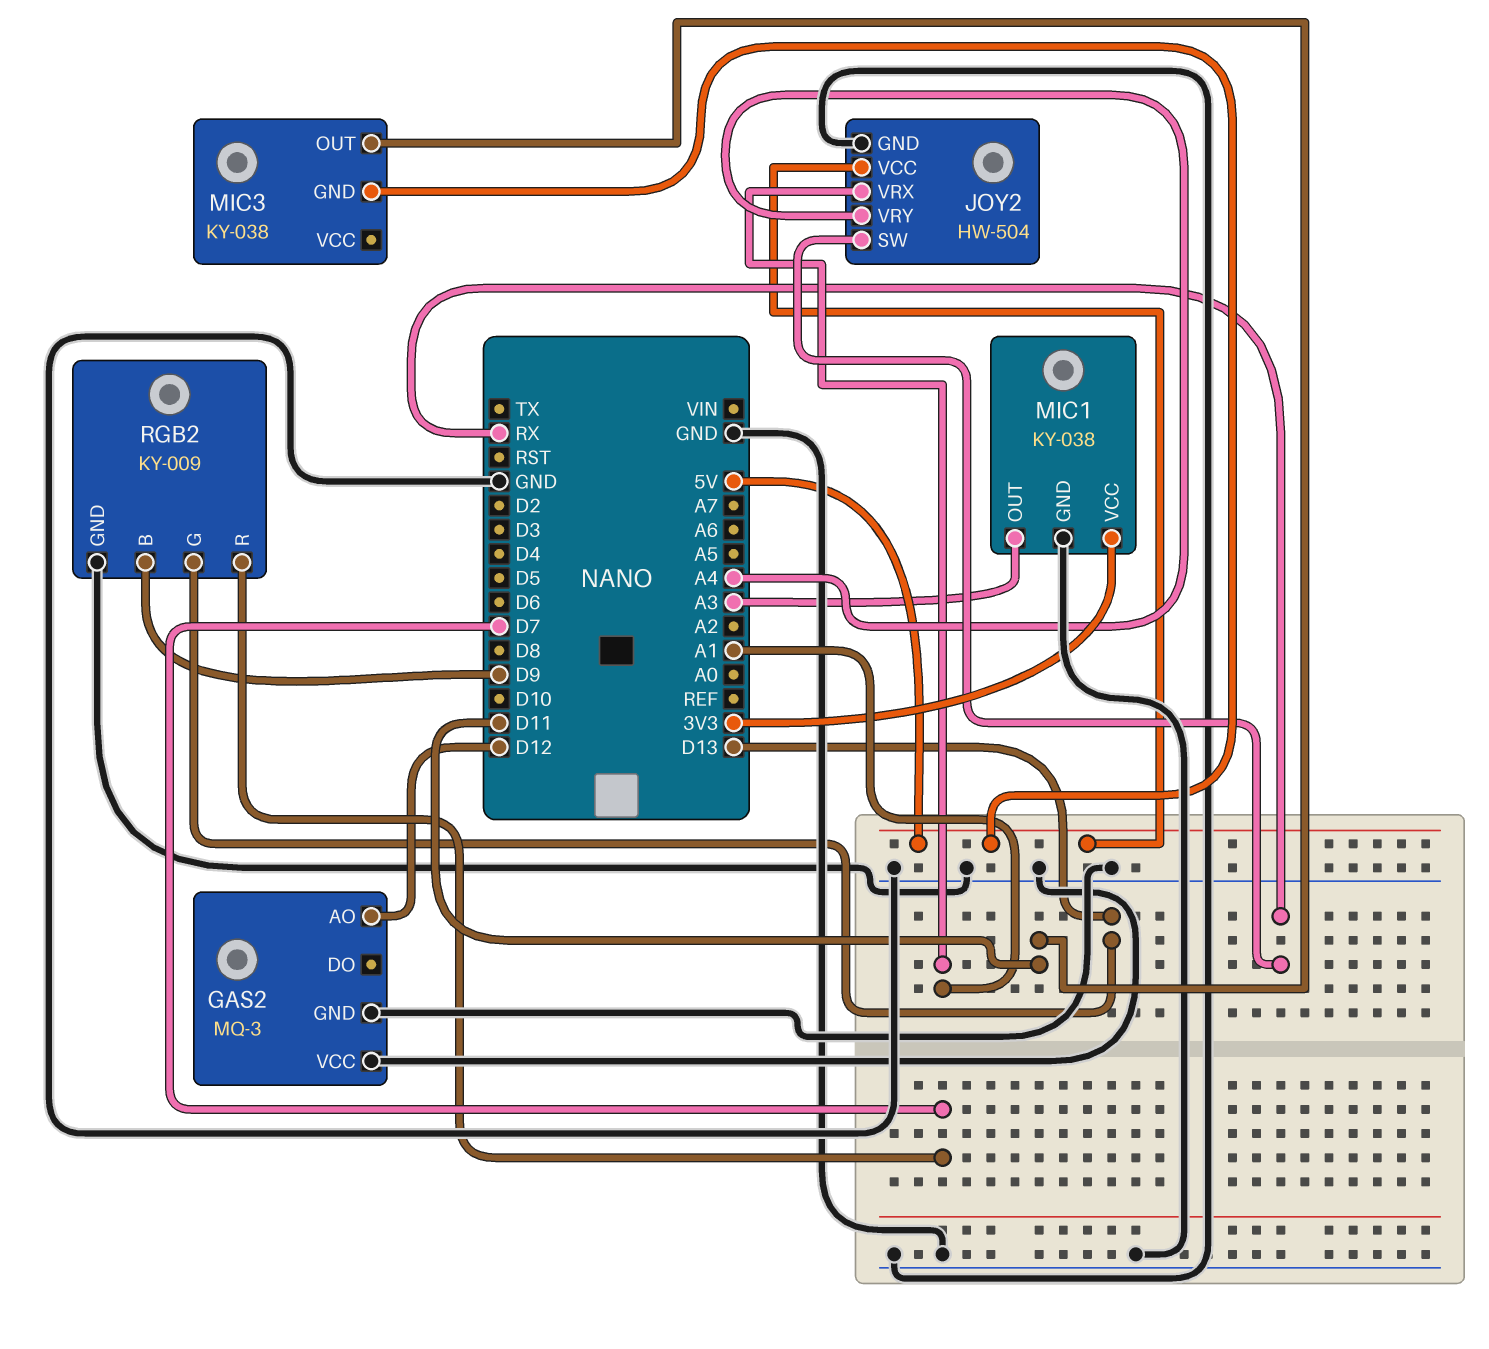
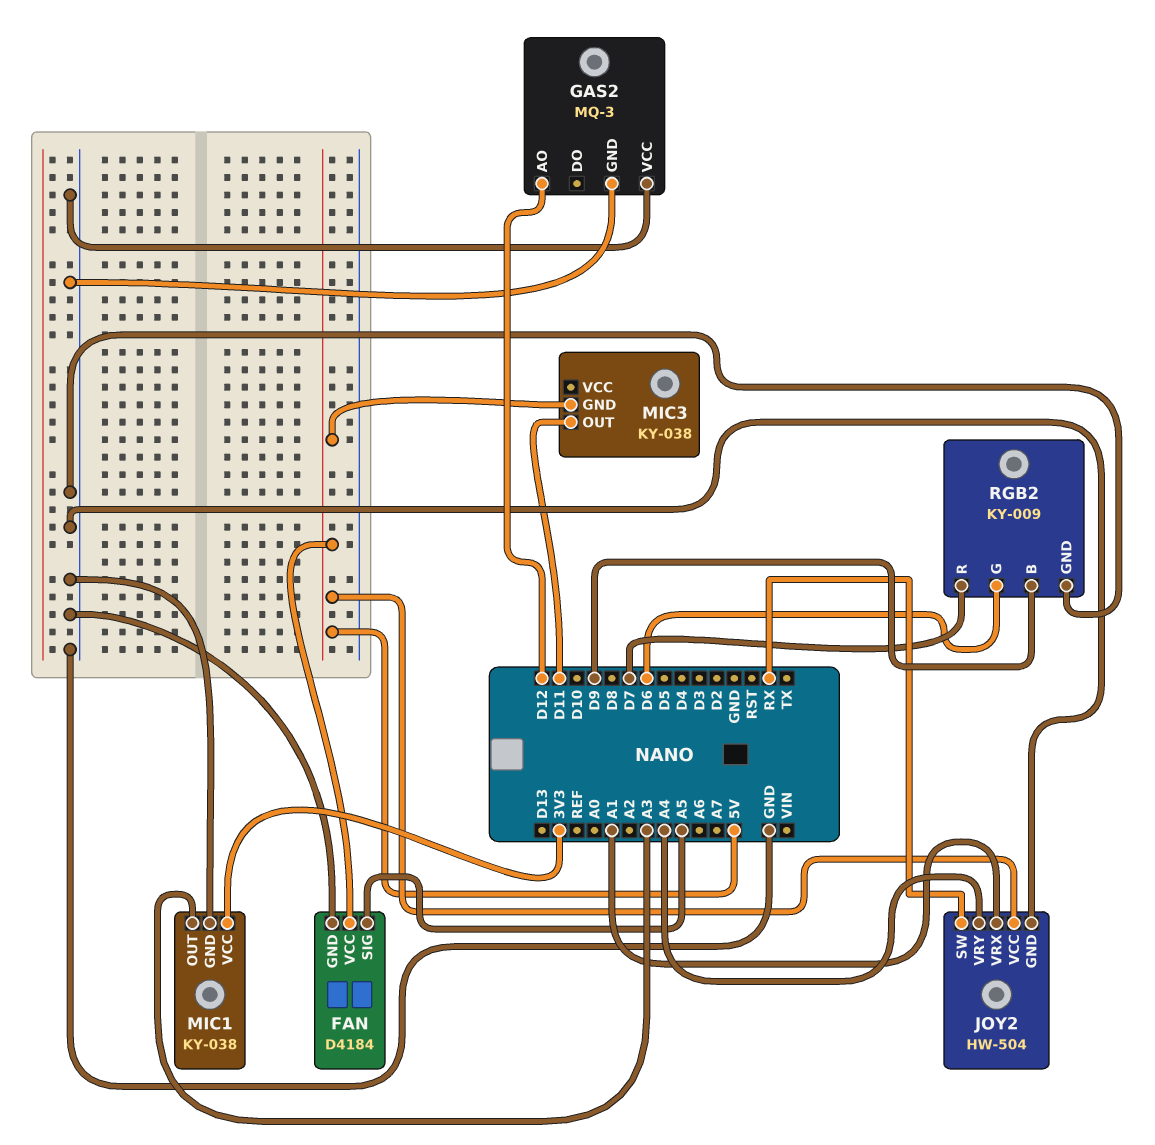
FAN: none -> D4184
FAN pin GND: none -> GND
FAN pin SIG: none -> A5
FAN pin VCC: none -> 5V
RGB2 pin G: D13 -> D6

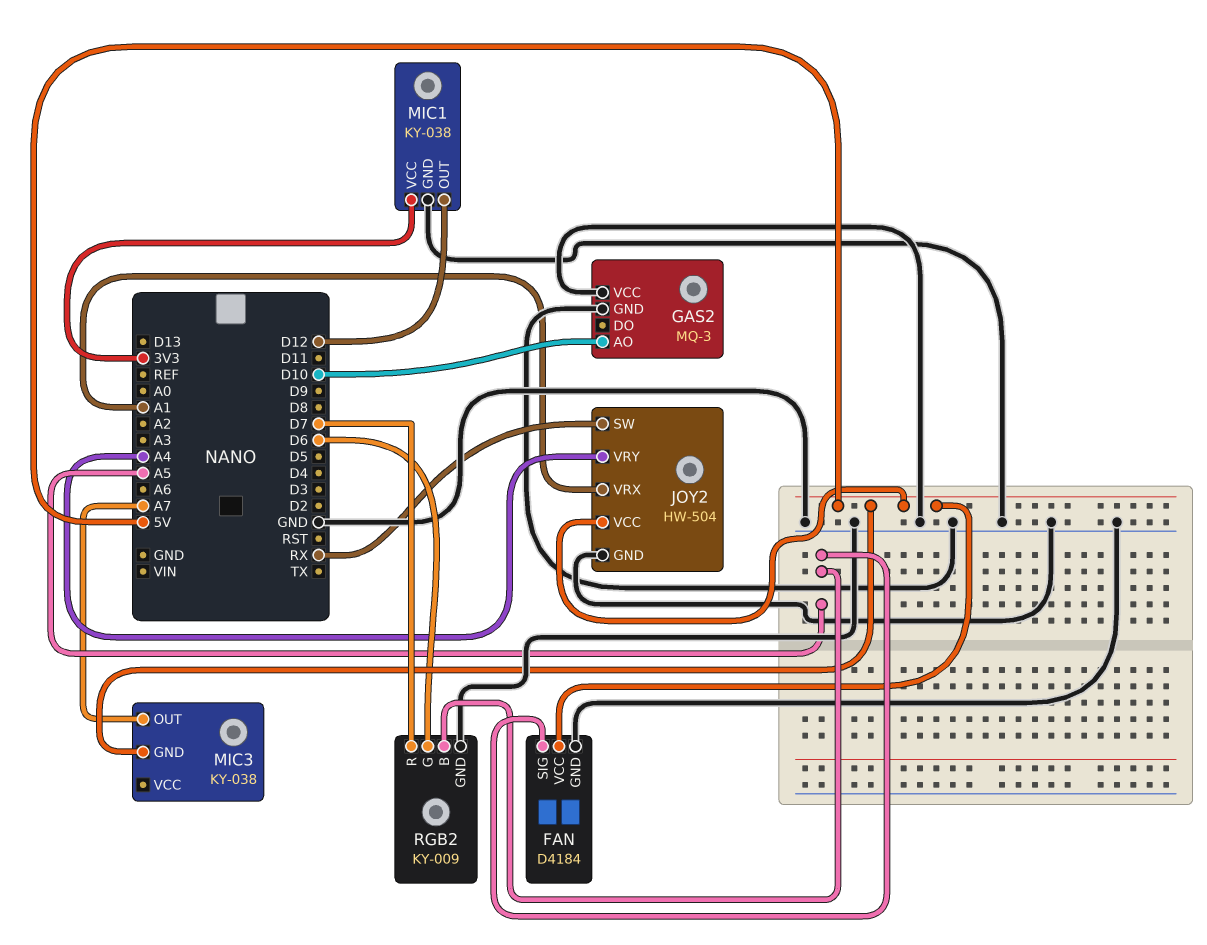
GAS2 pin AO: D12 -> D10
MIC1 pin OUT: A3 -> D12
MIC3 pin OUT: D11 -> A7
RGB2 pin B: D9 -> A5

